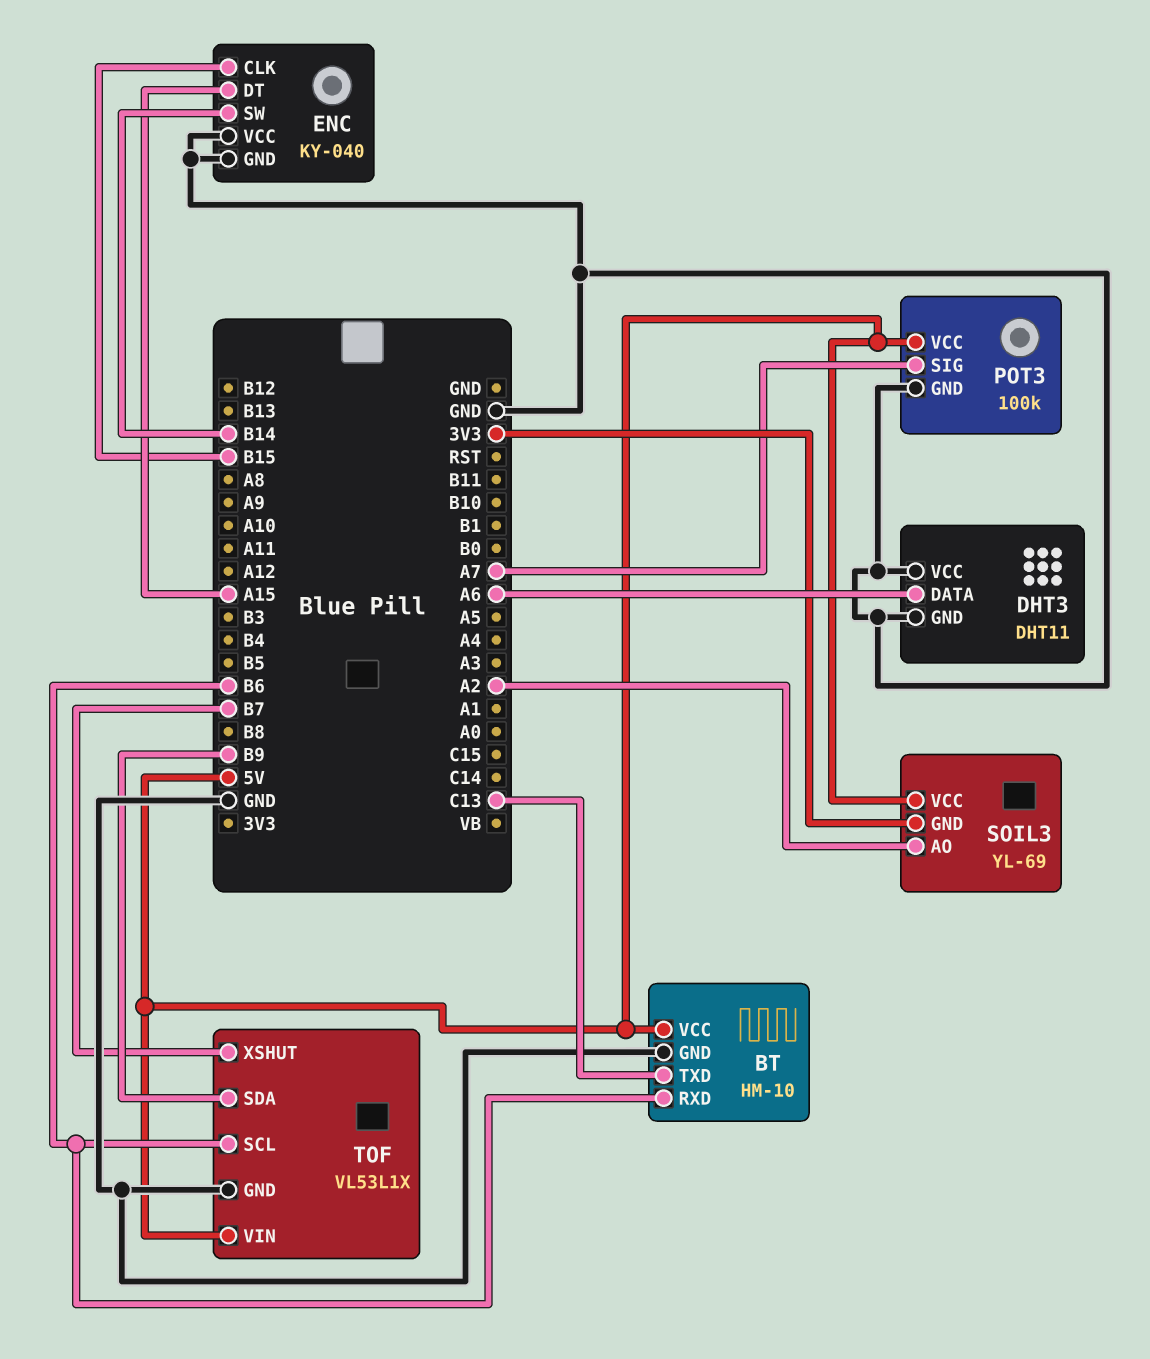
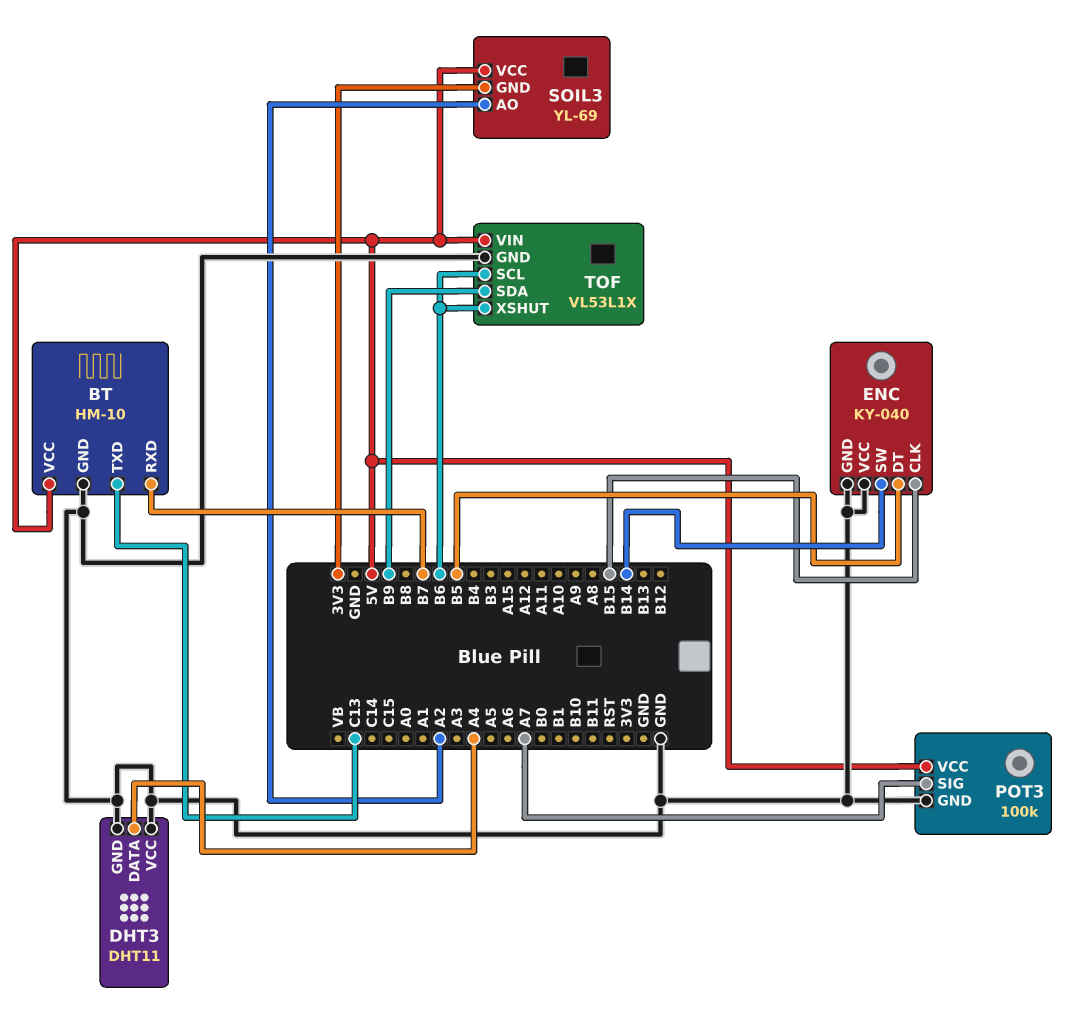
BT pin RXD: B6 -> B7
DHT3 pin DATA: A6 -> A4
ENC pin DT: A15 -> B5
TOF pin XSHUT: B7 -> B6

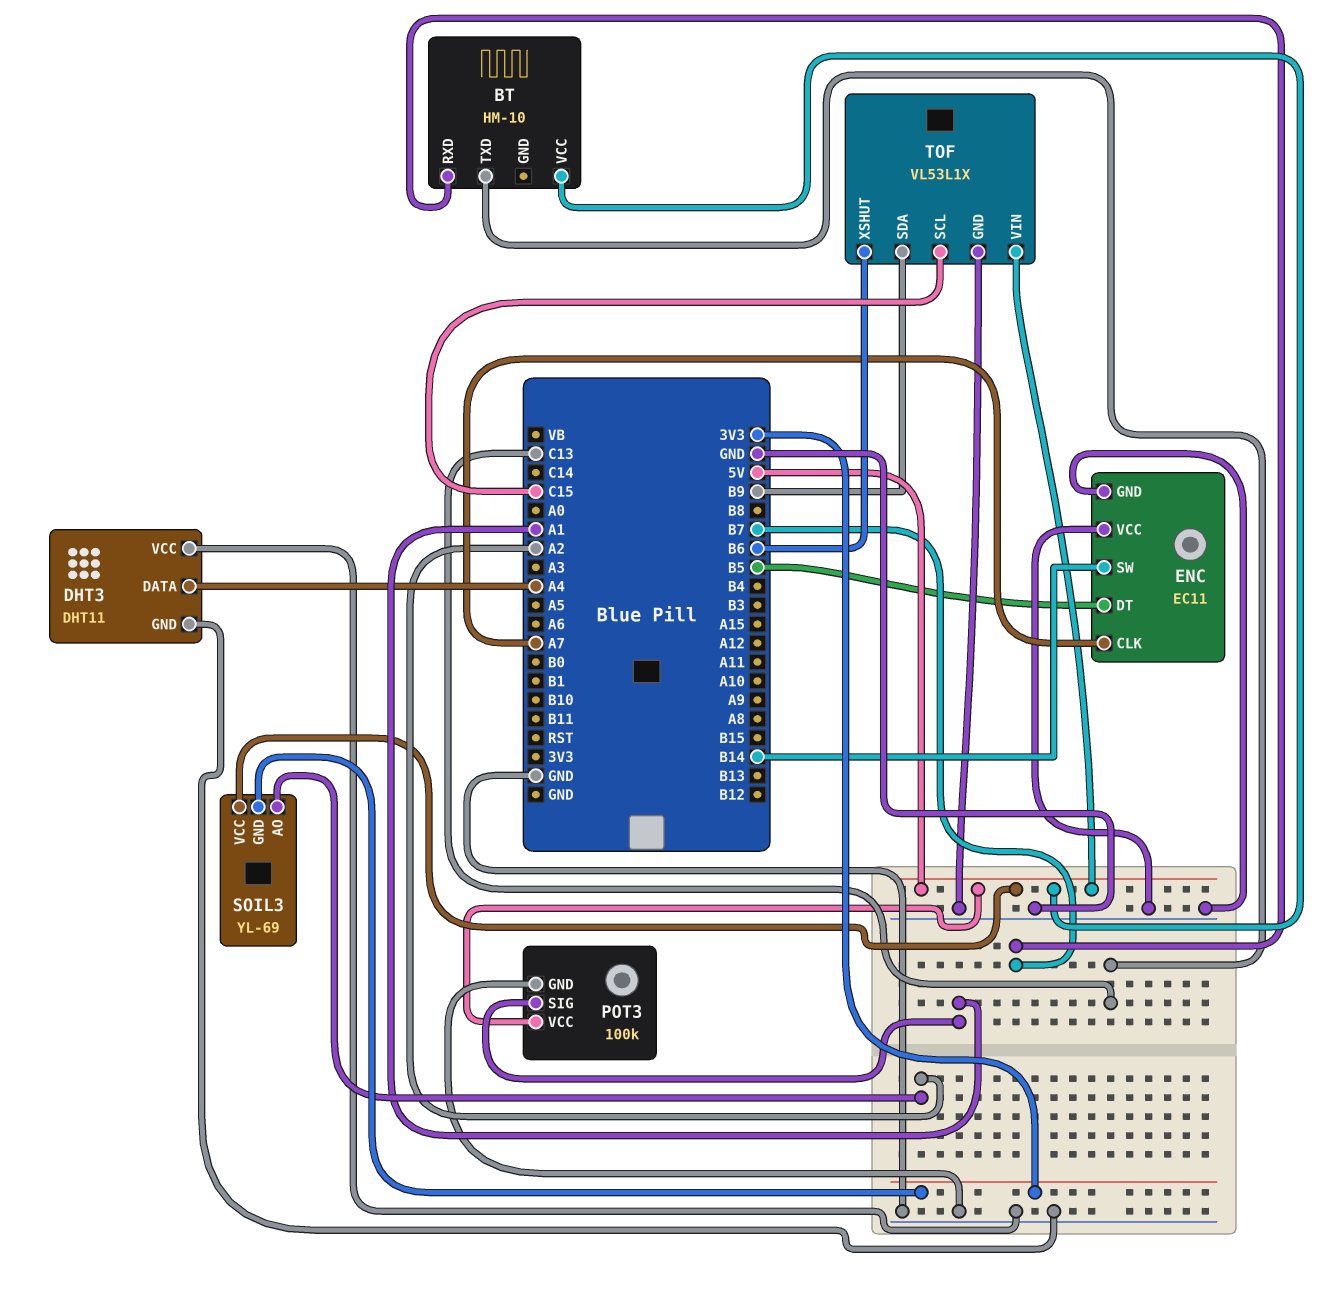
BT pin GND: GND -> none
ENC: KY-040 -> EC11
ENC pin CLK: B15 -> A7
POT3 pin SIG: A7 -> A1
TOF pin SCL: B6 -> C15

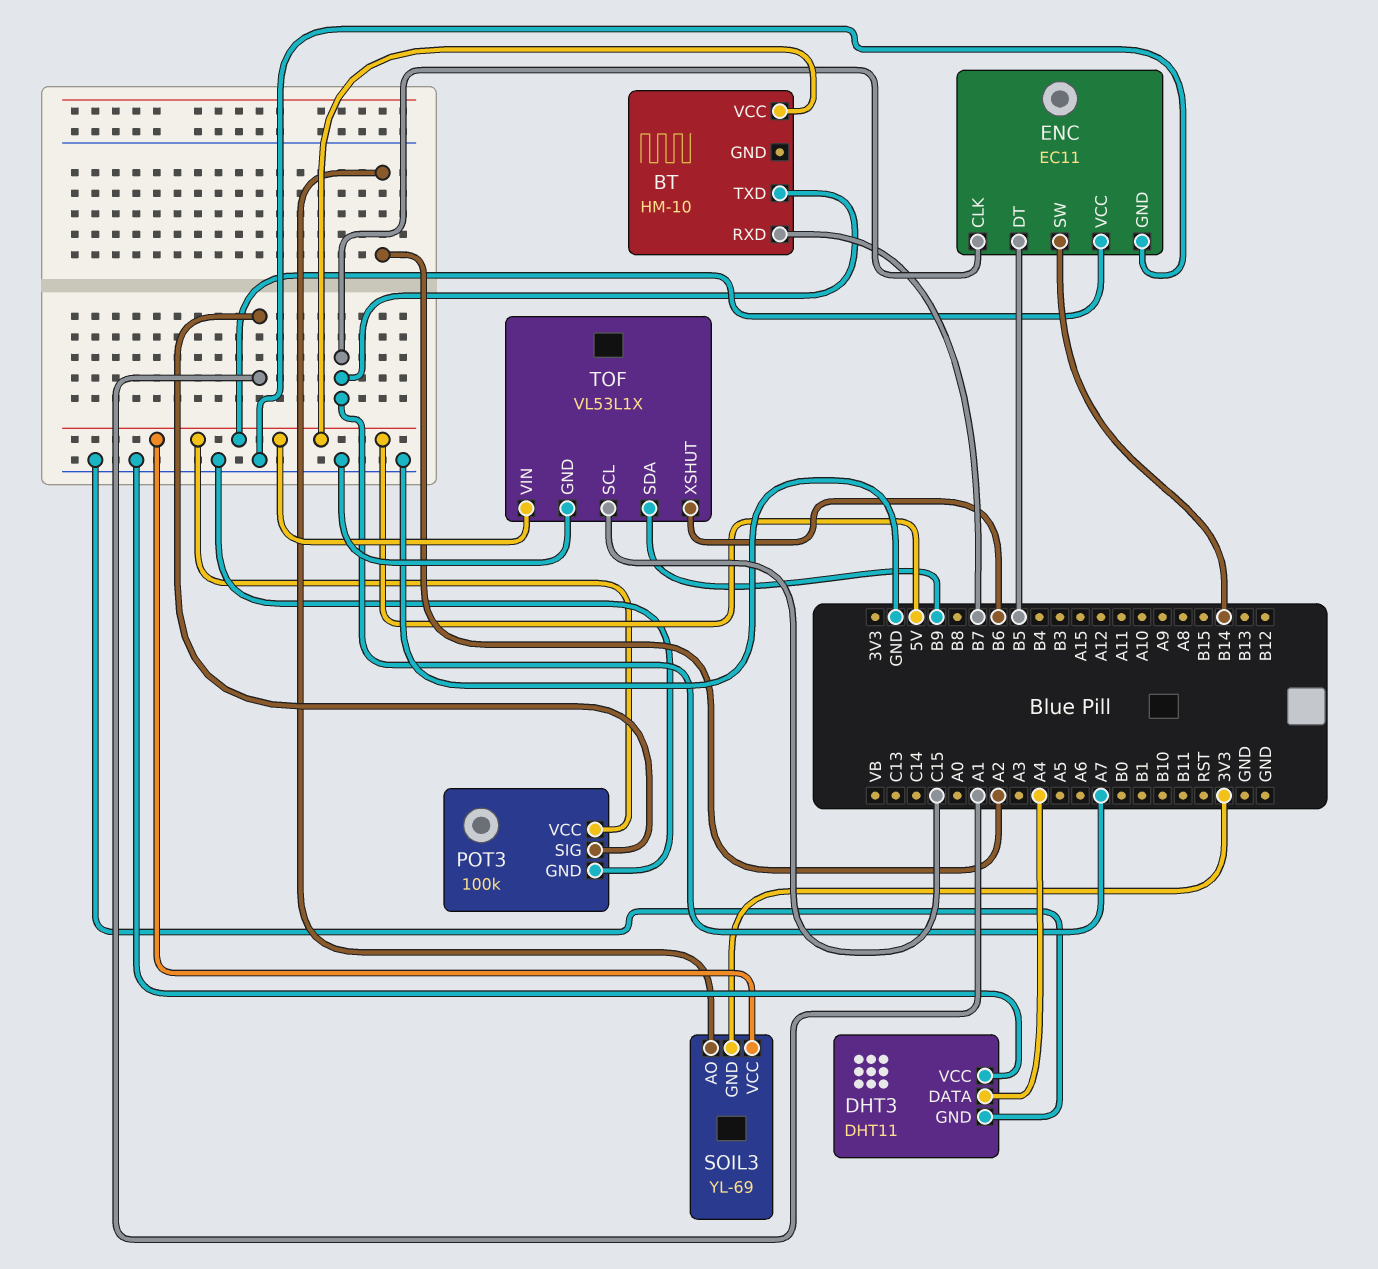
BT pin TXD: C13 -> A7
ENC pin VCC: GND -> 5V

